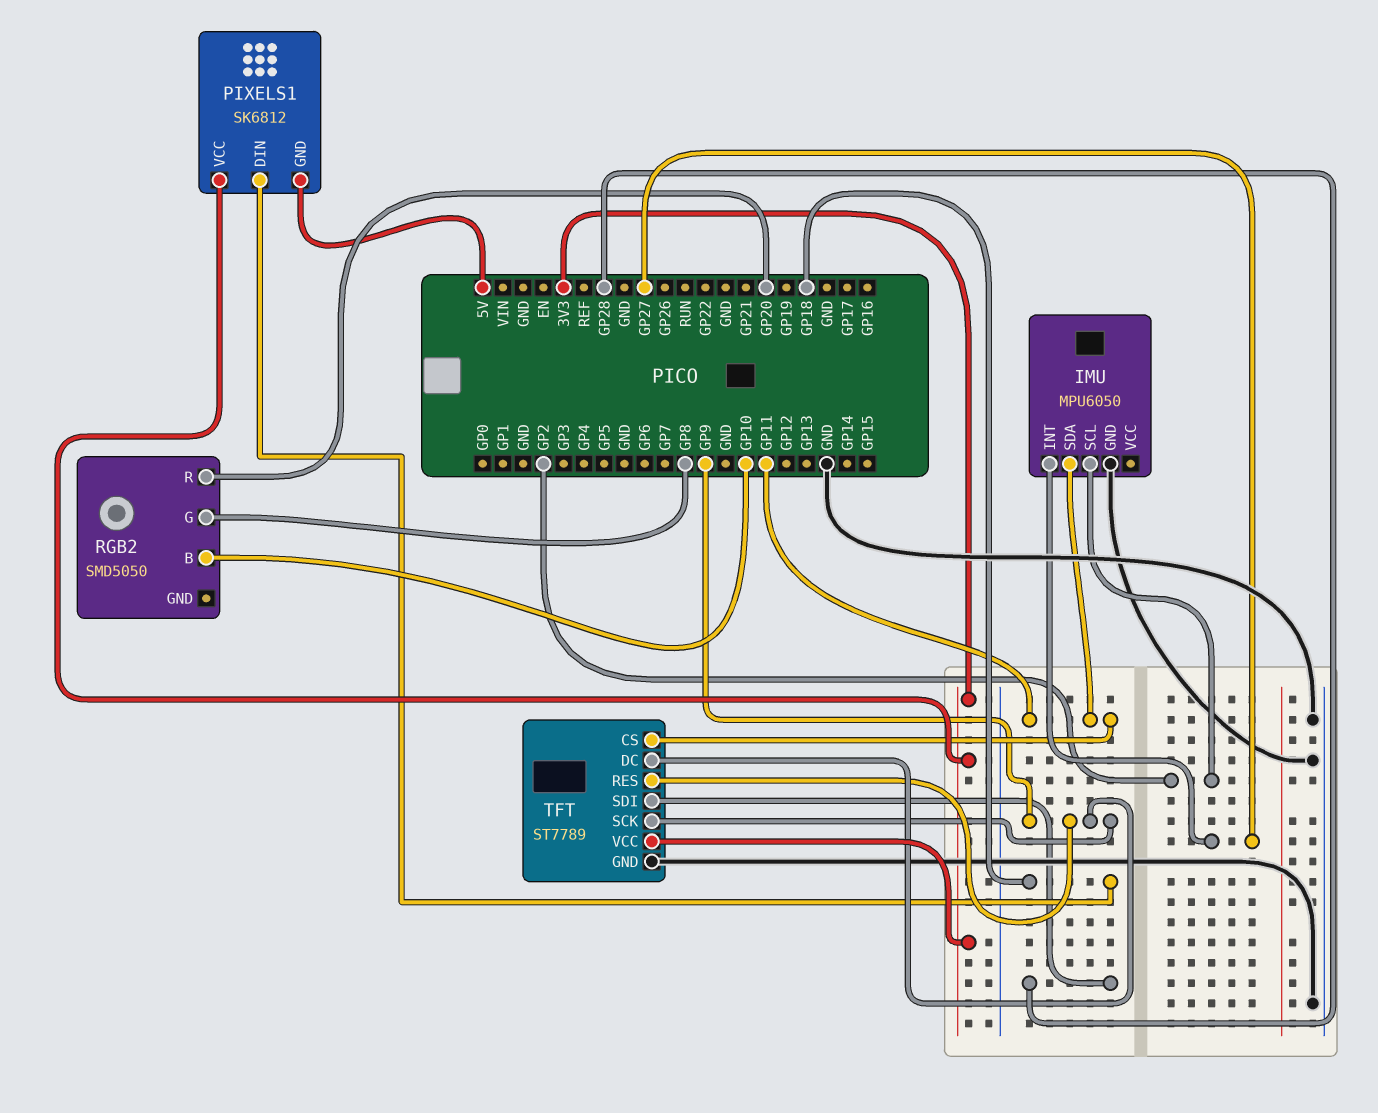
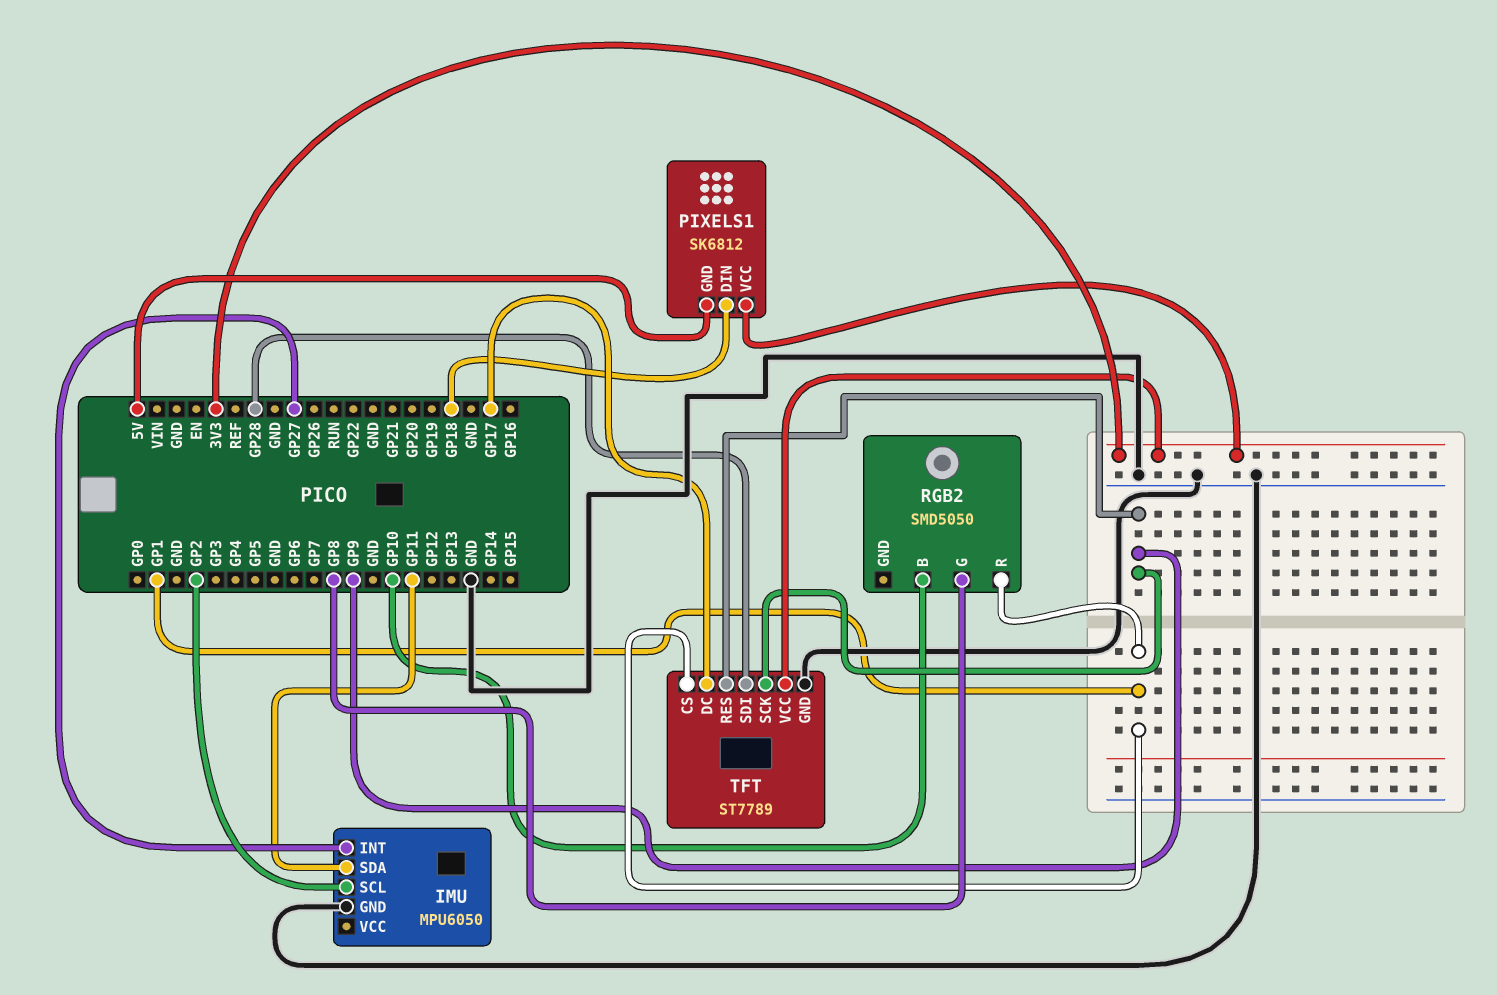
RGB2 pin R: GP20 -> GP1
TFT pin CS: GP11 -> GP1
TFT pin DC: GP9 -> GP17

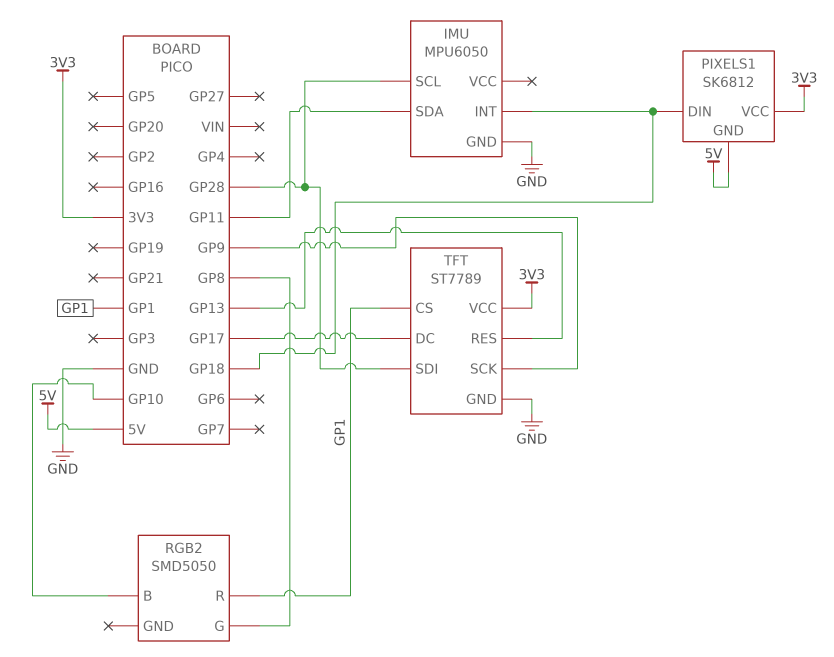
IMU pin INT: GP27 -> GP18
IMU pin SCL: GP2 -> GP28
TFT pin RES: GP9 -> GP13

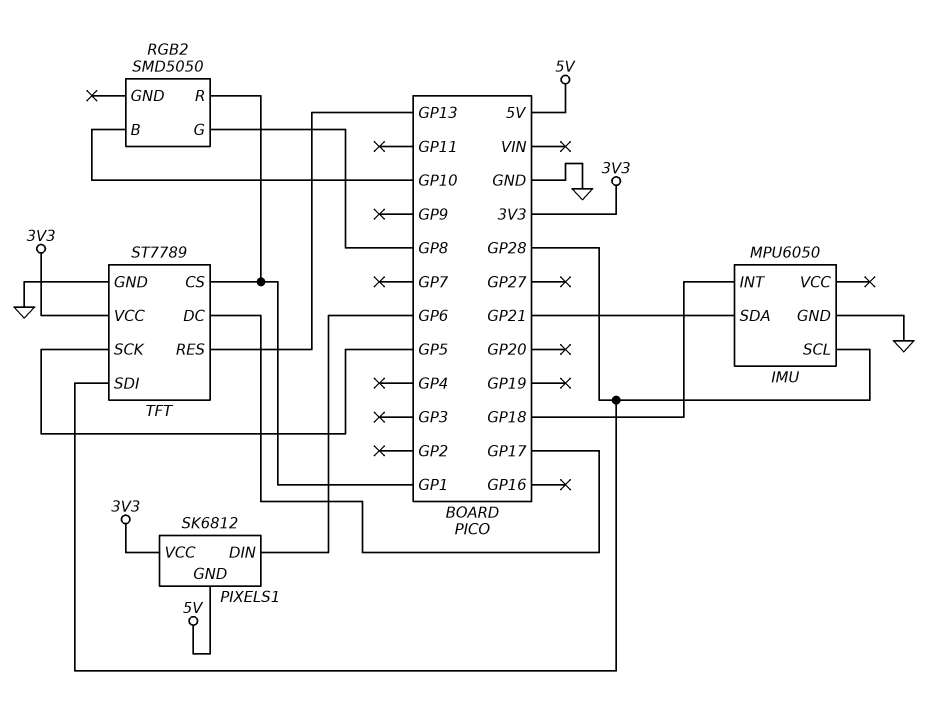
IMU pin SDA: GP11 -> GP21
PIXELS1 pin DIN: GP18 -> GP6
TFT pin SCK: GP9 -> GP5

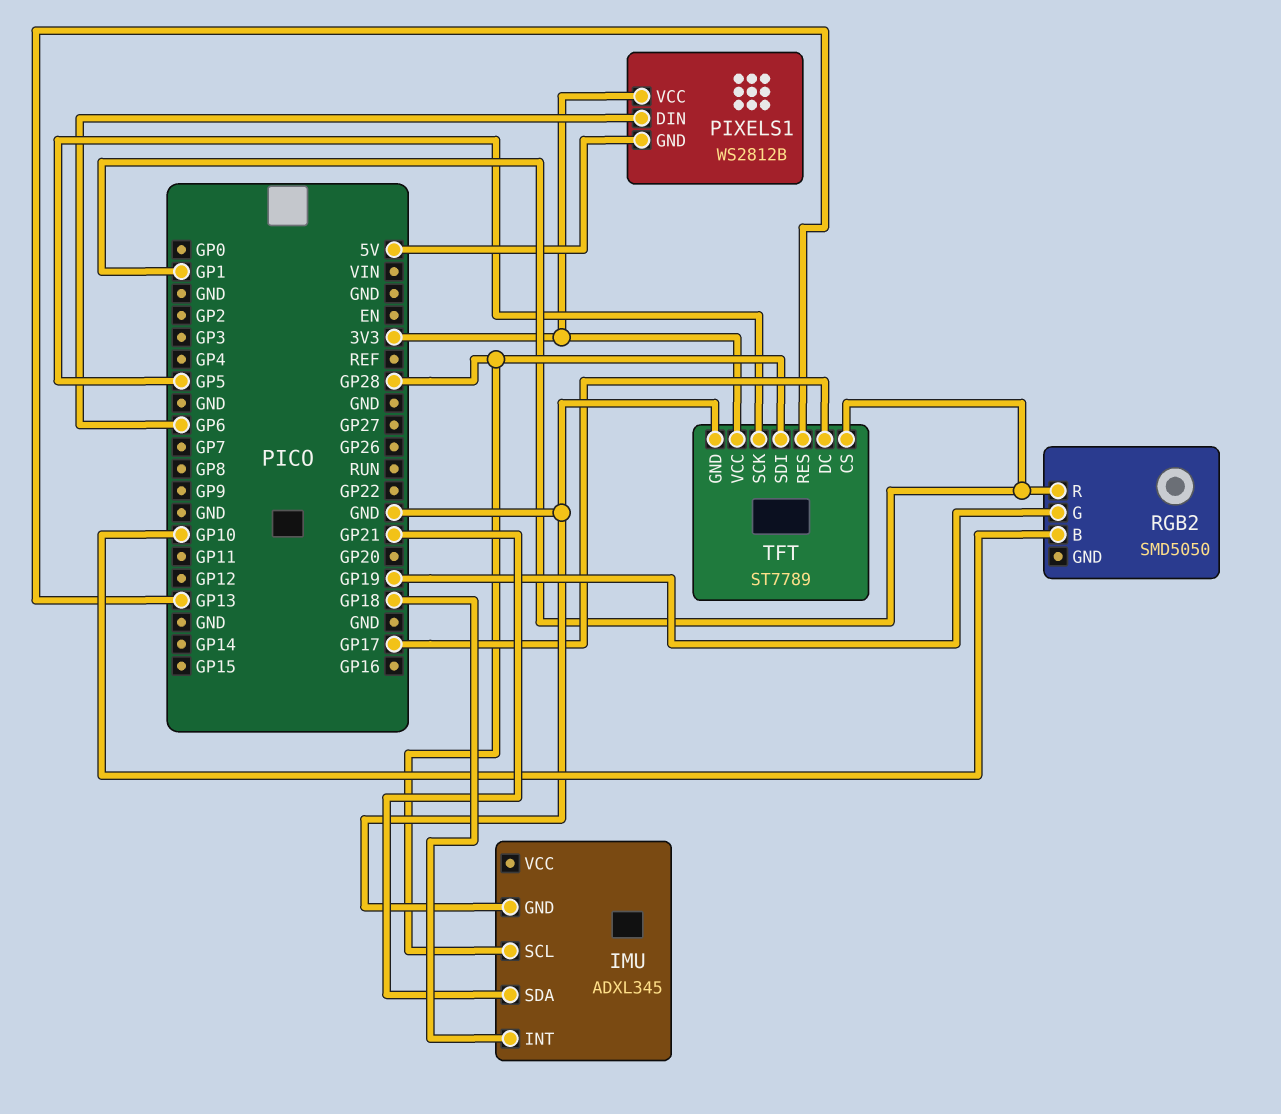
IMU: MPU6050 -> ADXL345
PIXELS1: SK6812 -> WS2812B
RGB2 pin G: GP8 -> GP19

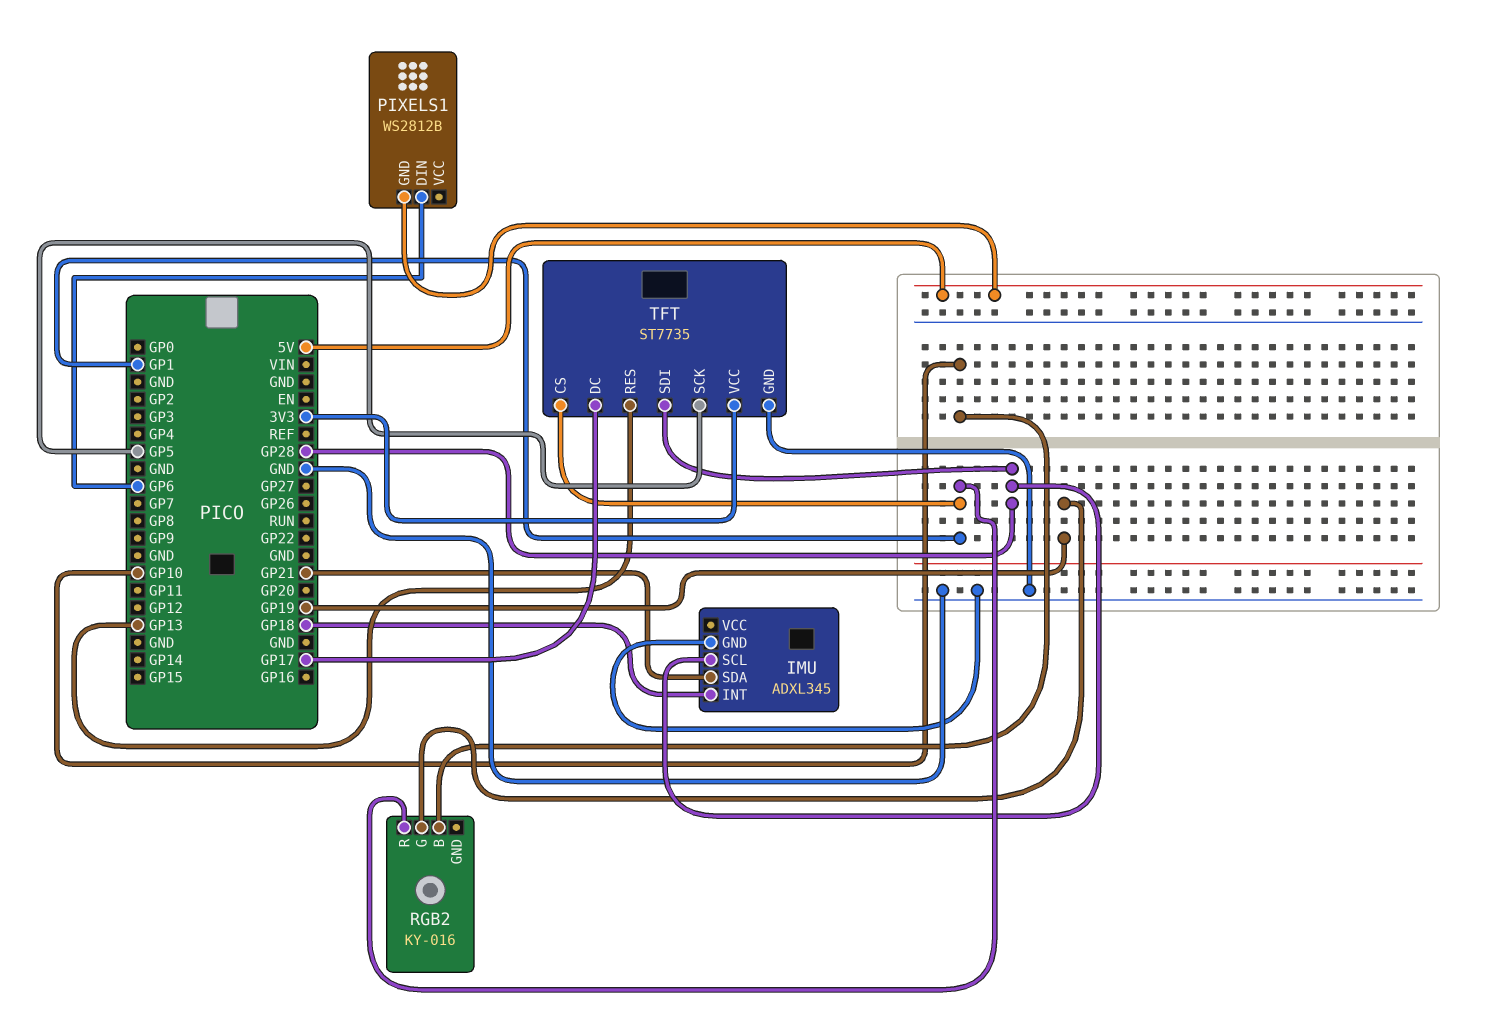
PIXELS1 pin VCC: 3V3 -> none
RGB2: SMD5050 -> KY-016
TFT: ST7789 -> ST7735

